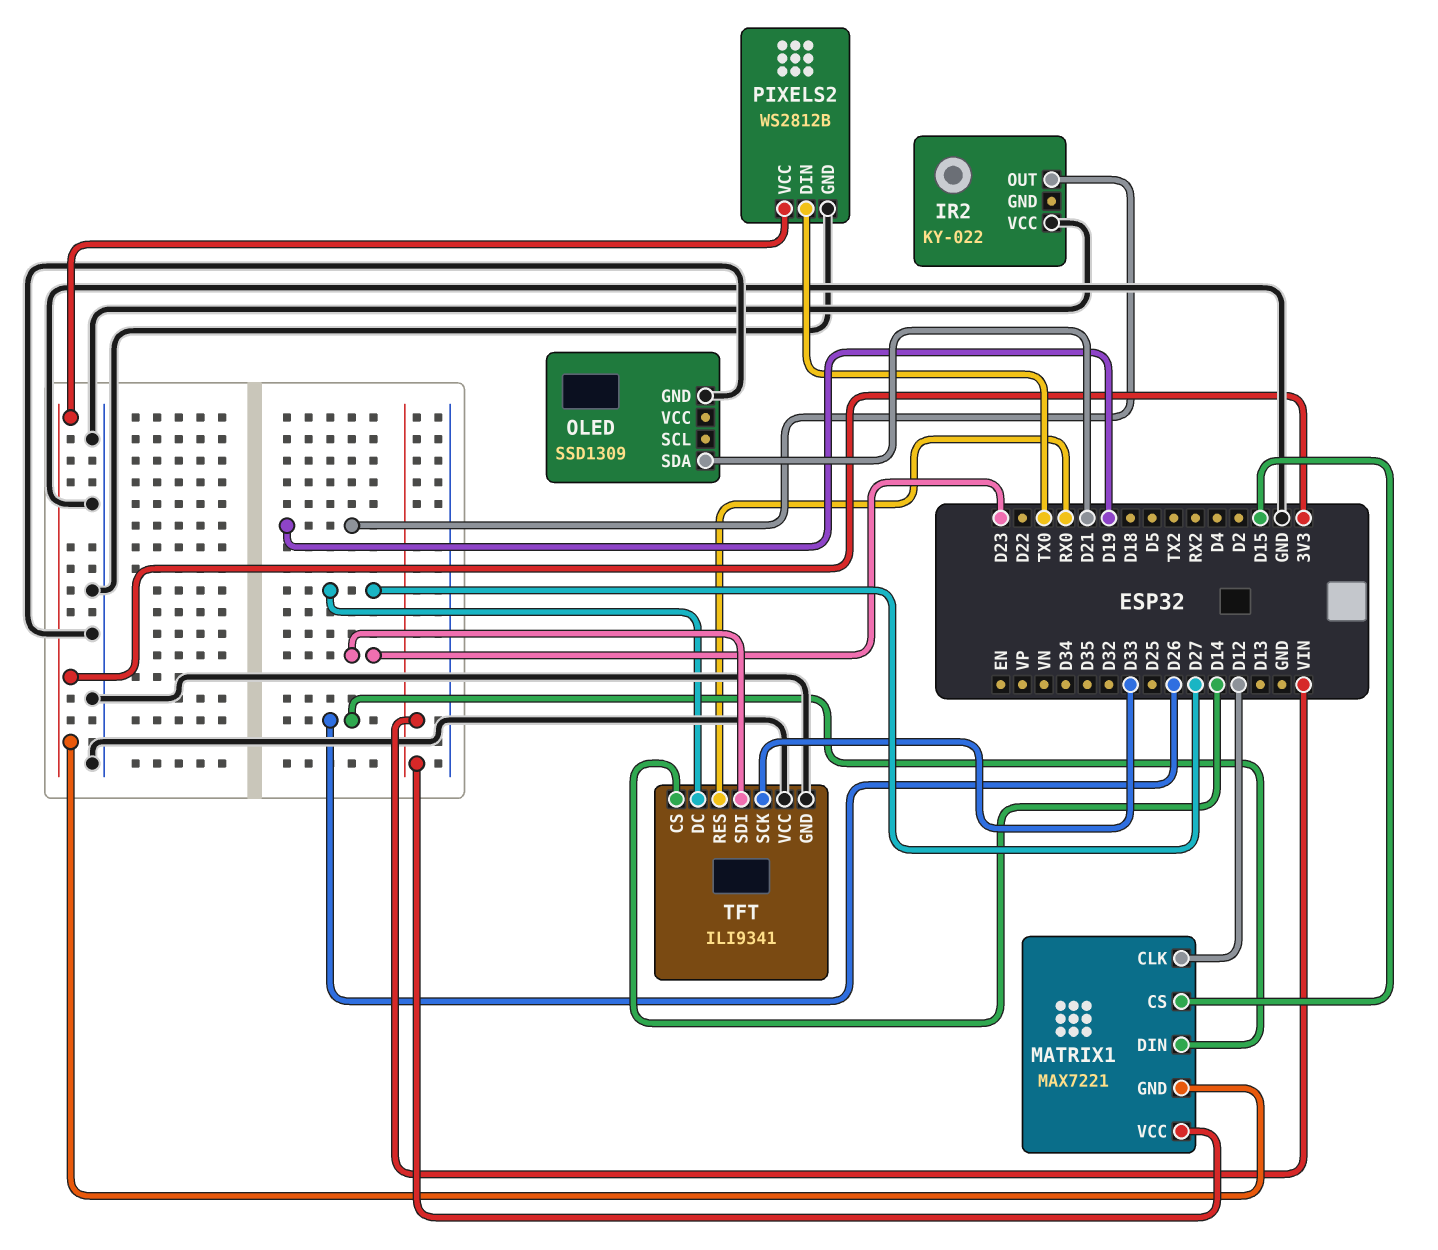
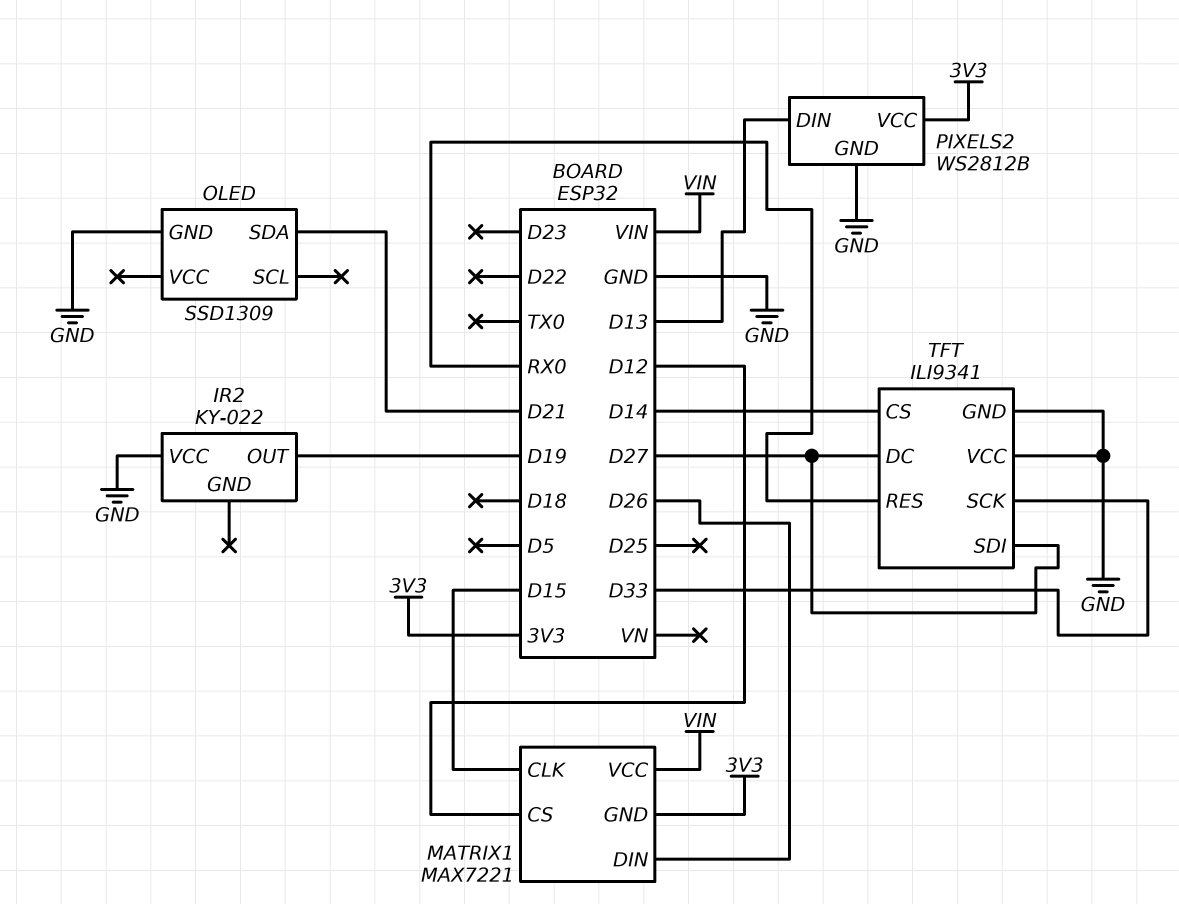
MATRIX1 pin CLK: D12 -> D15
MATRIX1 pin CS: D15 -> D12
PIXELS2 pin DIN: TX0 -> D13
TFT pin SDI: D23 -> D27

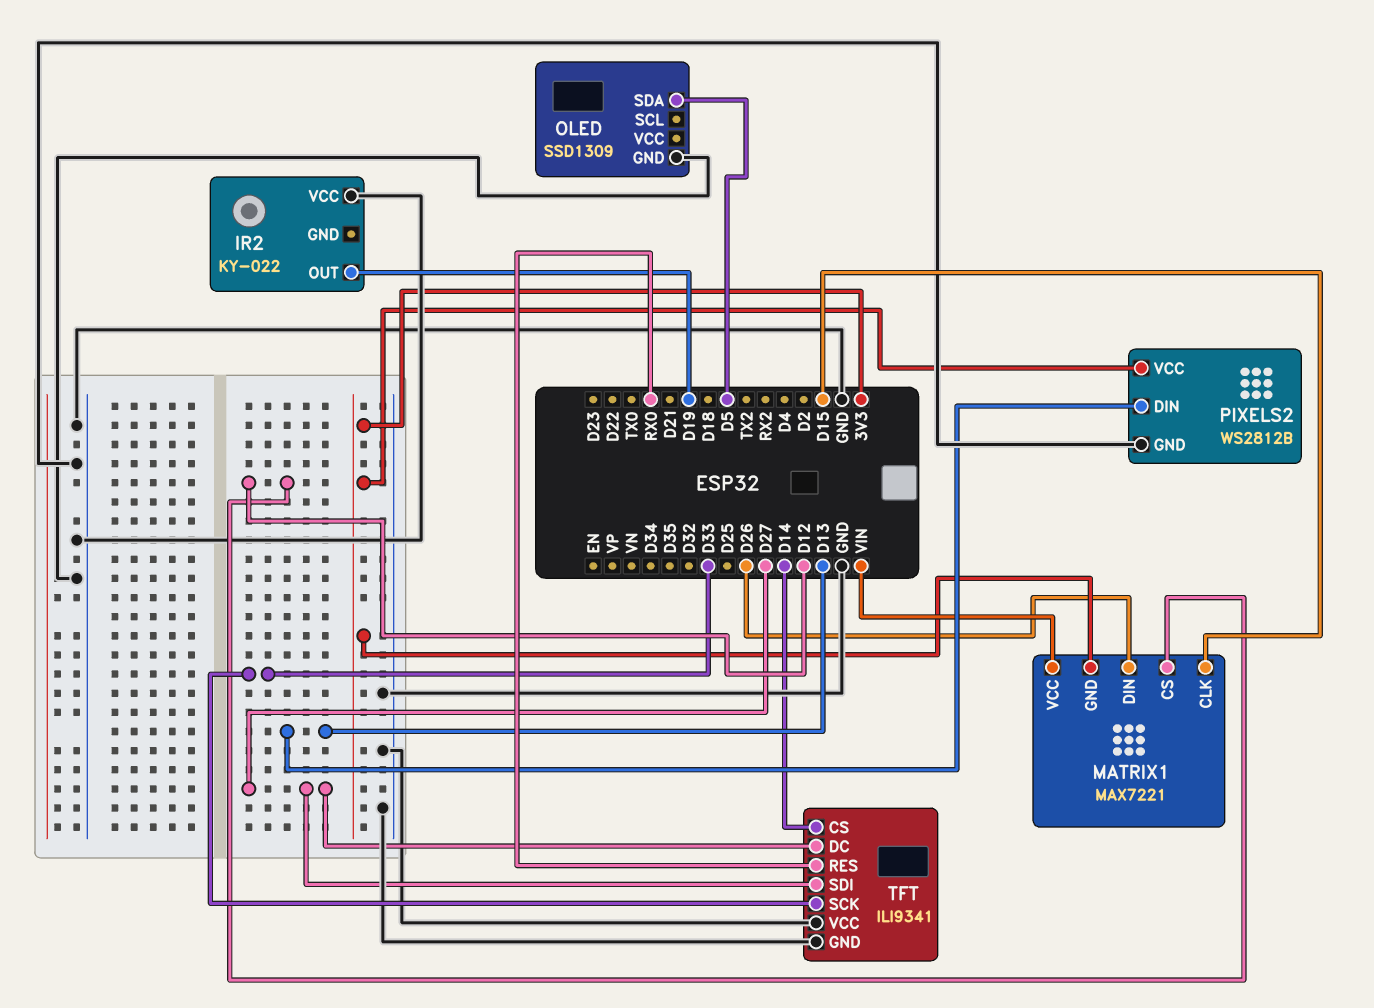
OLED pin SDA: D21 -> D5

